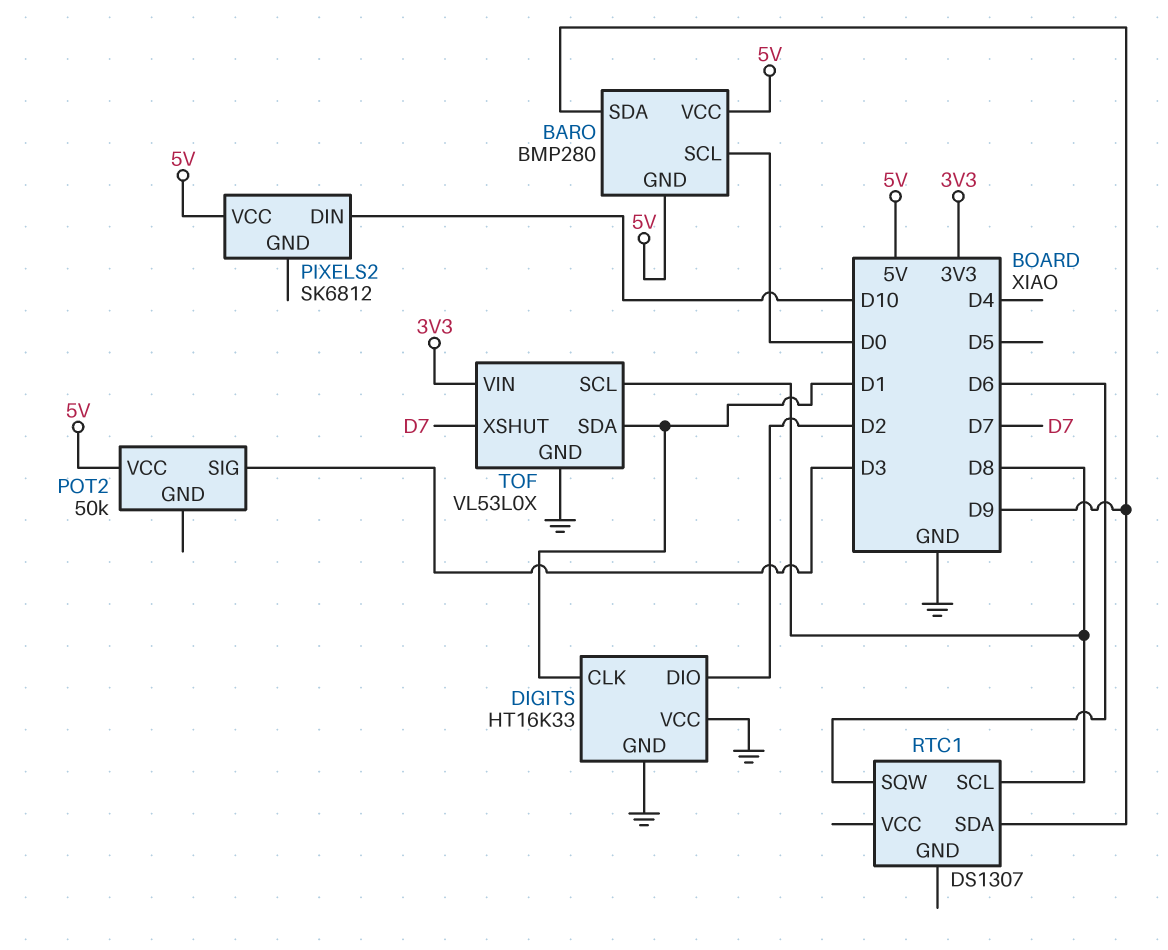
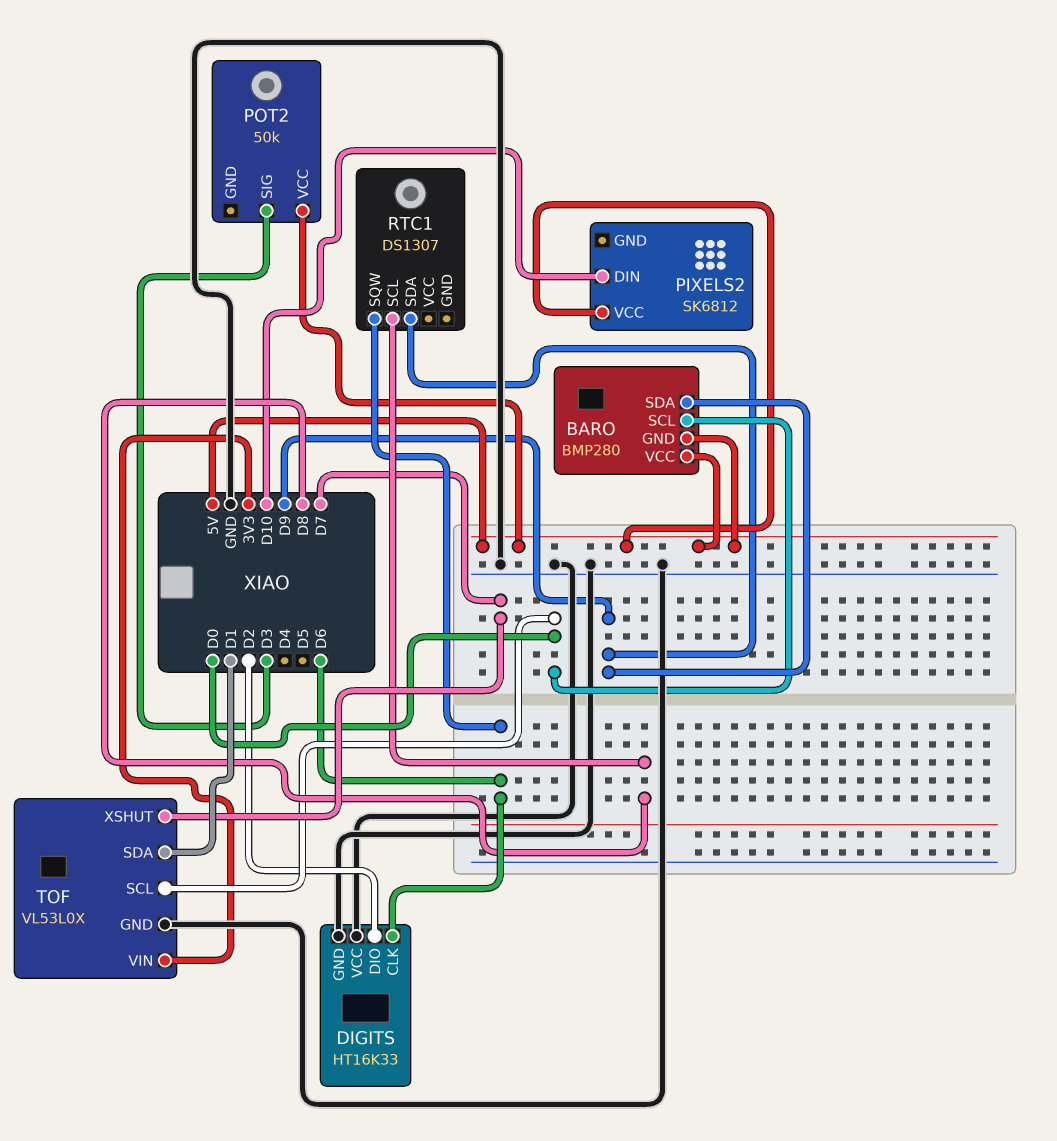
DIGITS pin CLK: D1 -> D6
TOF pin SCL: D8 -> D0

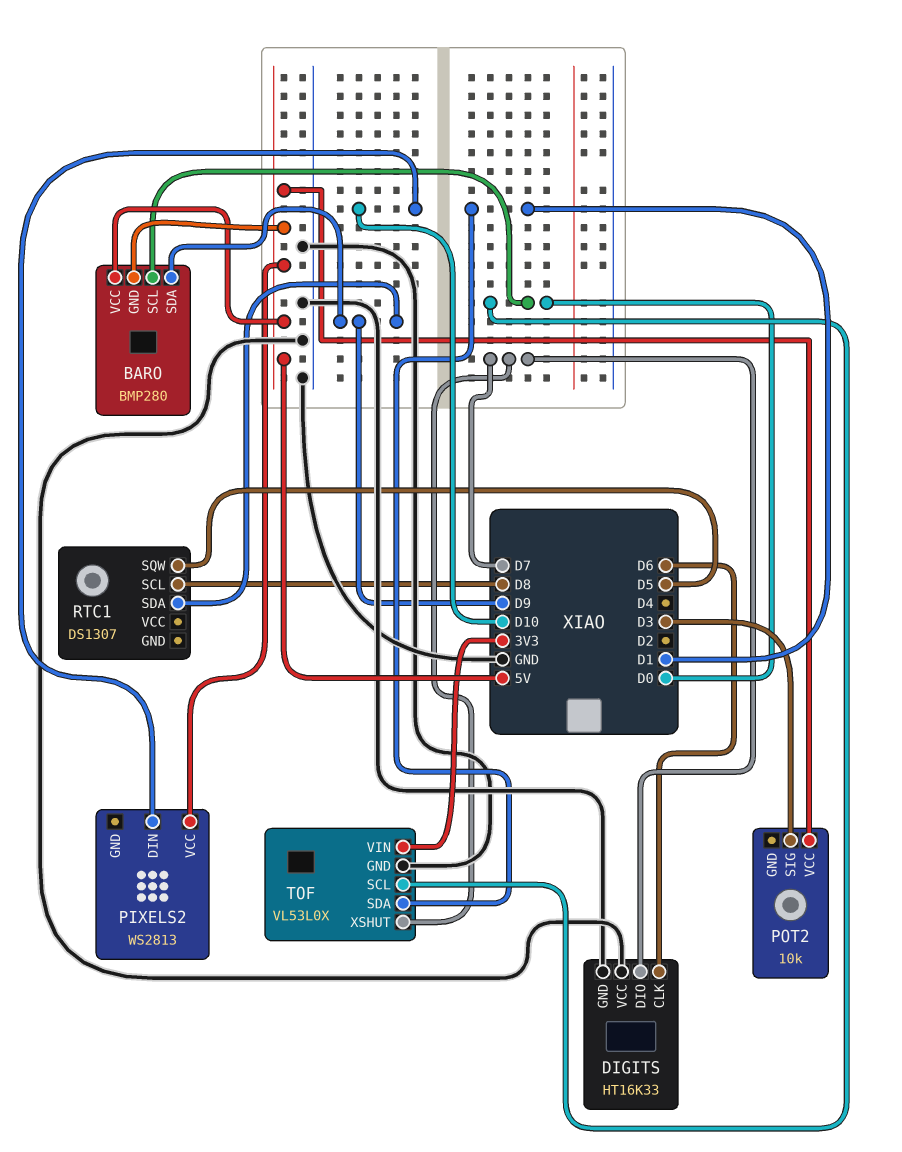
DIGITS pin DIO: D2 -> D7
PIXELS2: SK6812 -> WS2813
POT2: 50k -> 10k
RTC1 pin SQW: D6 -> D5

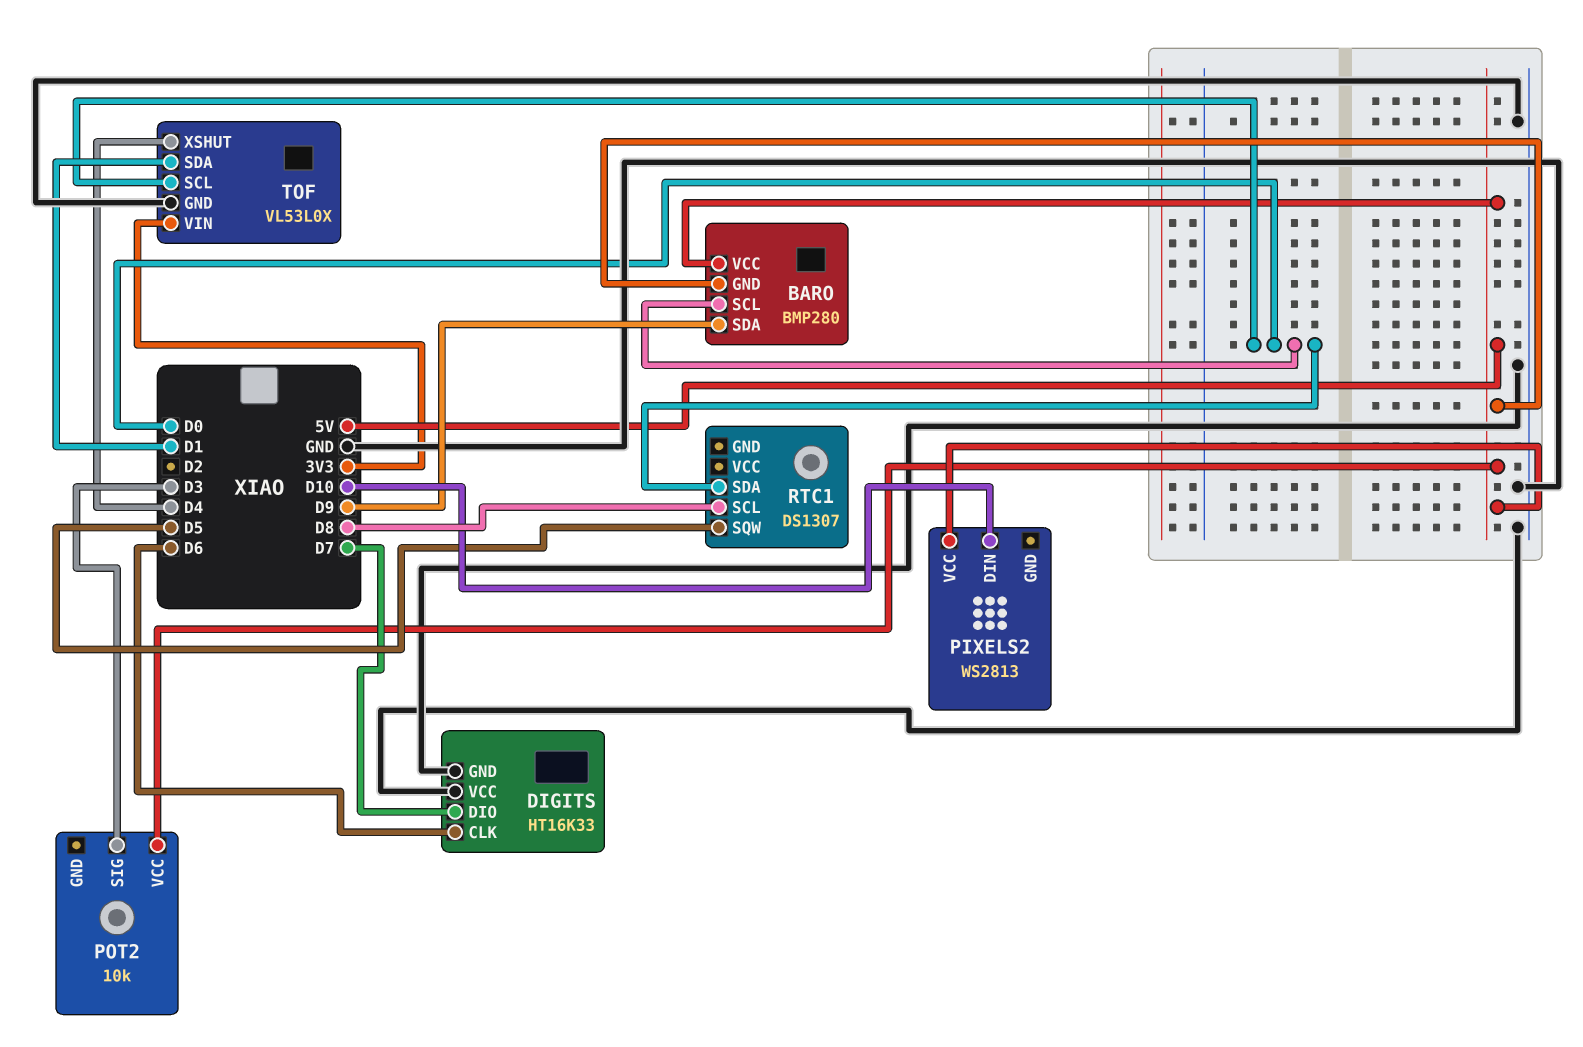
RTC1 pin SDA: D9 -> D0
TOF pin XSHUT: D7 -> D4

